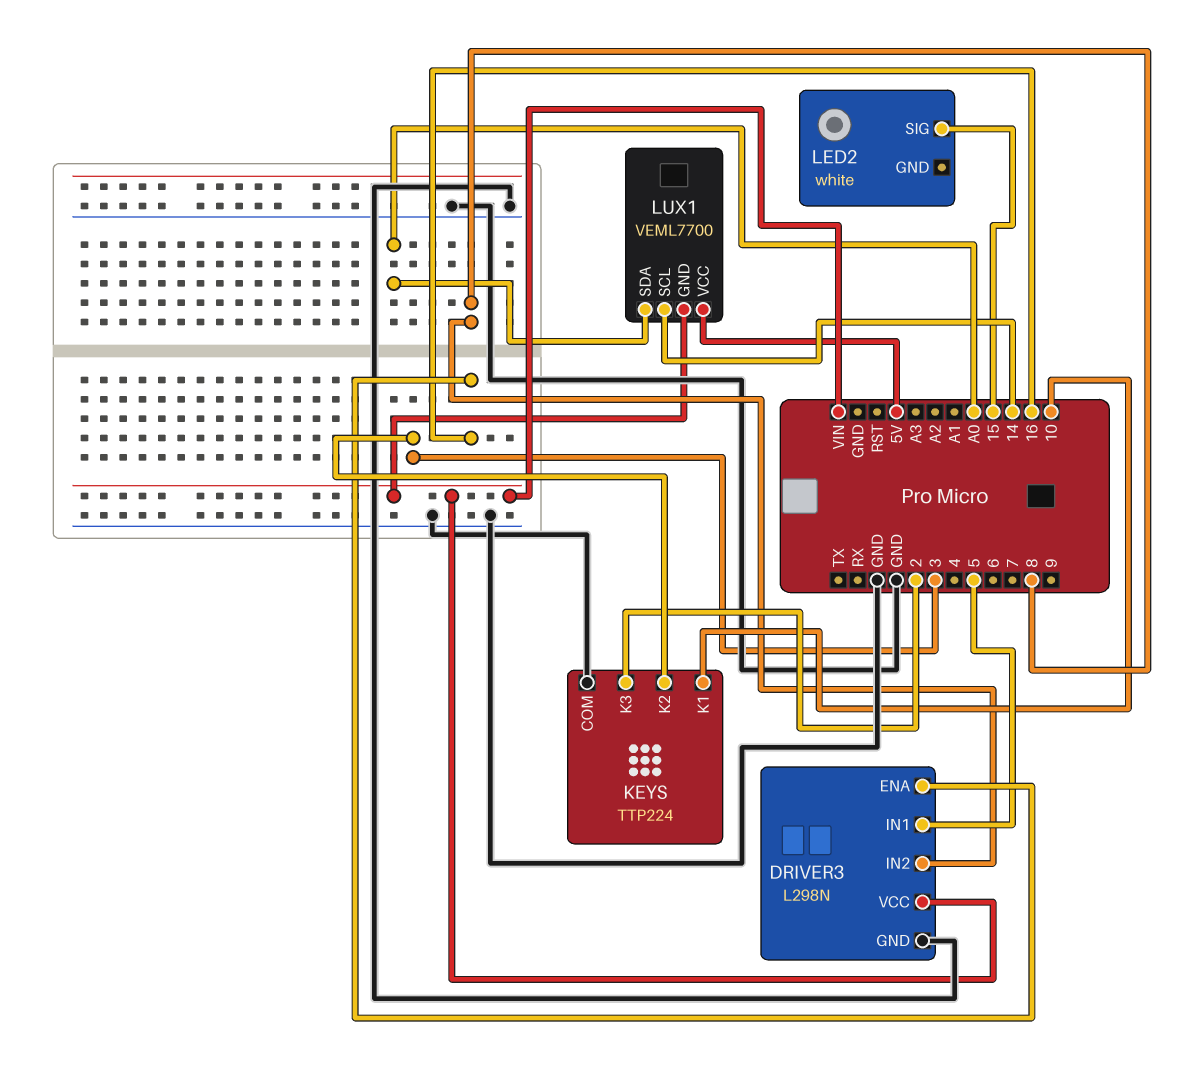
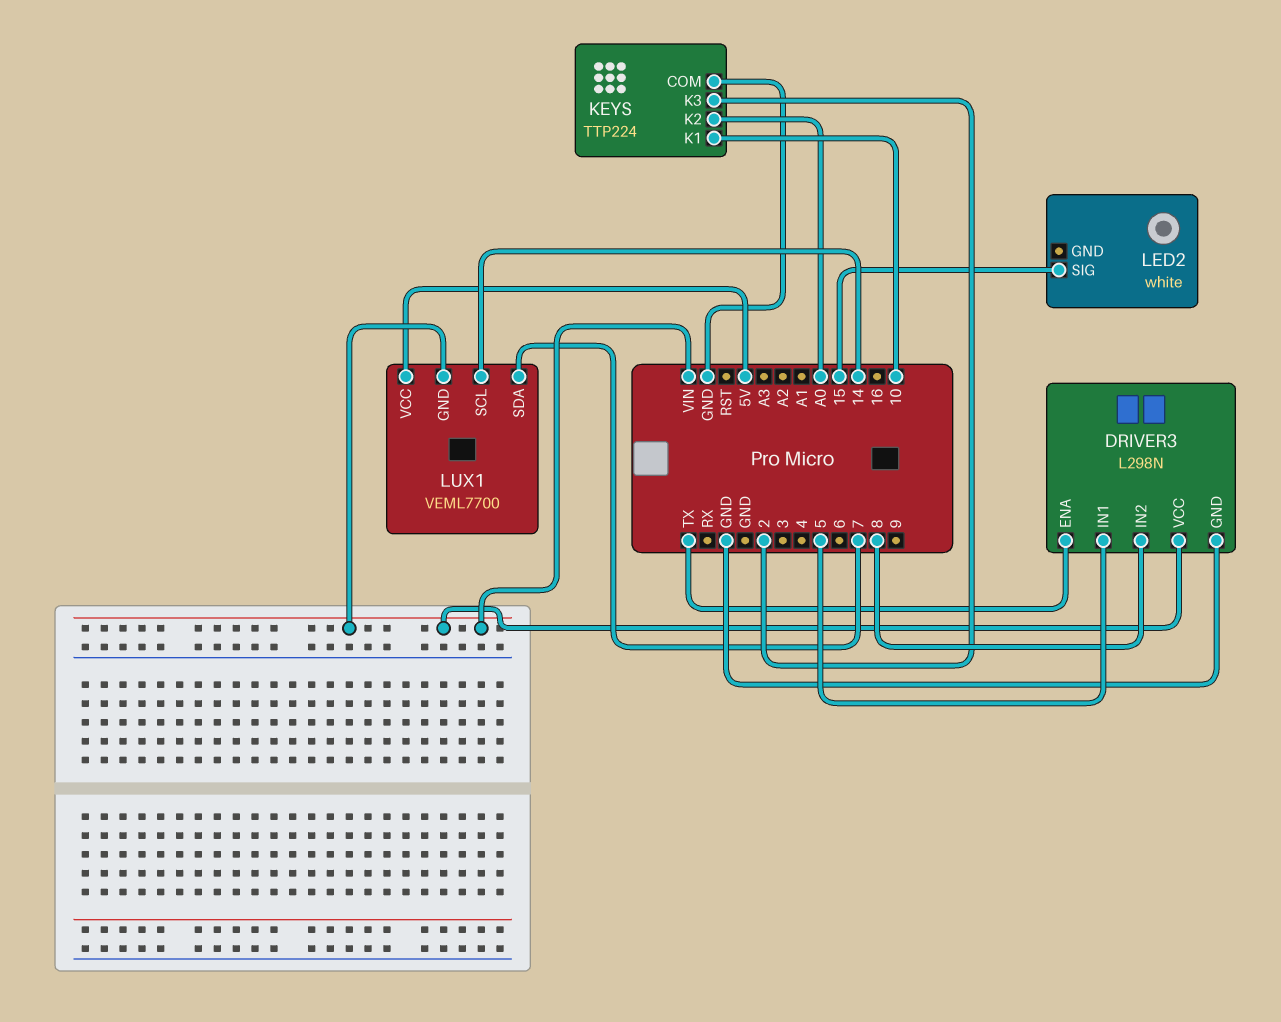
DRIVER3 pin ENA: 16 -> TX
KEYS pin K2: 3 -> A0
LUX1 pin SDA: A0 -> 7

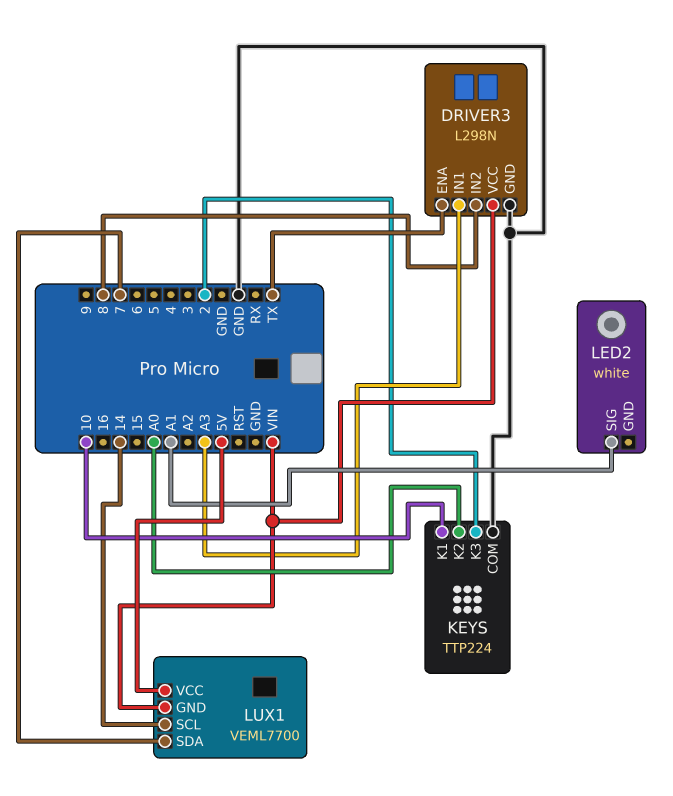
DRIVER3 pin IN1: 5 -> A3
LED2 pin SIG: 15 -> A1

